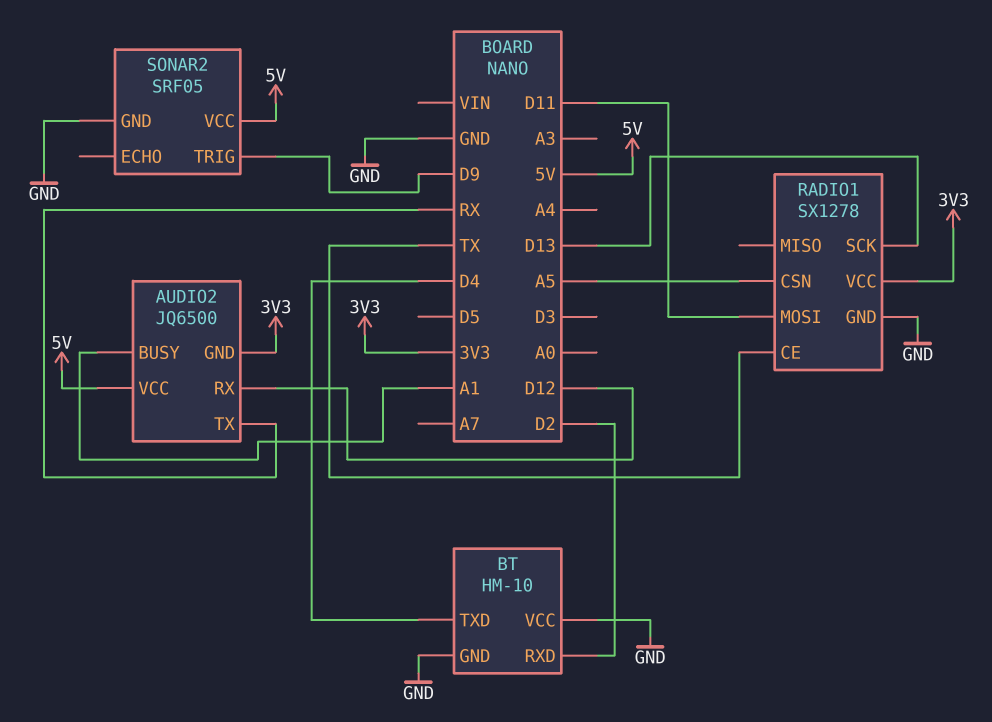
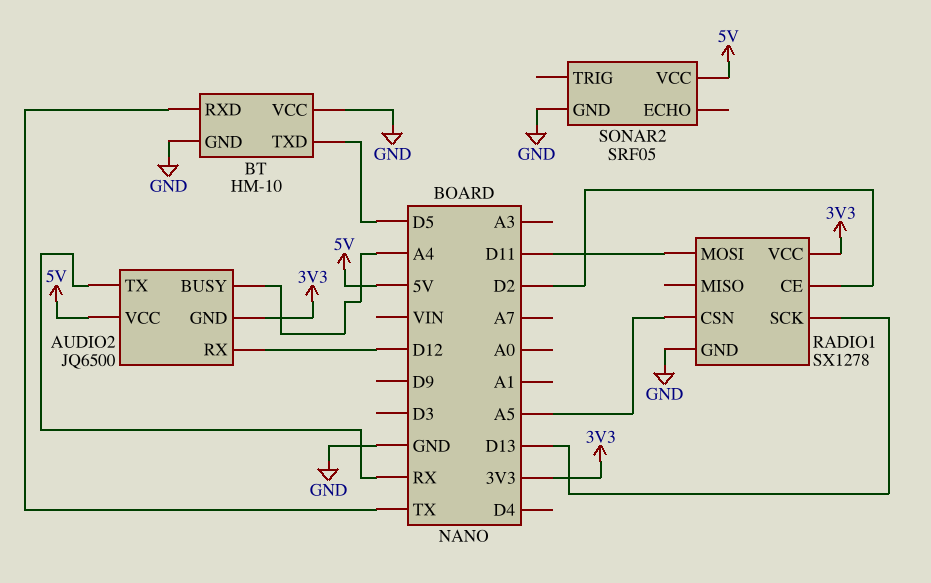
AUDIO2 pin BUSY: A1 -> A4
BT pin RXD: D2 -> TX
BT pin TXD: D4 -> D5
RADIO1 pin CE: TX -> D2
SONAR2 pin TRIG: D9 -> none

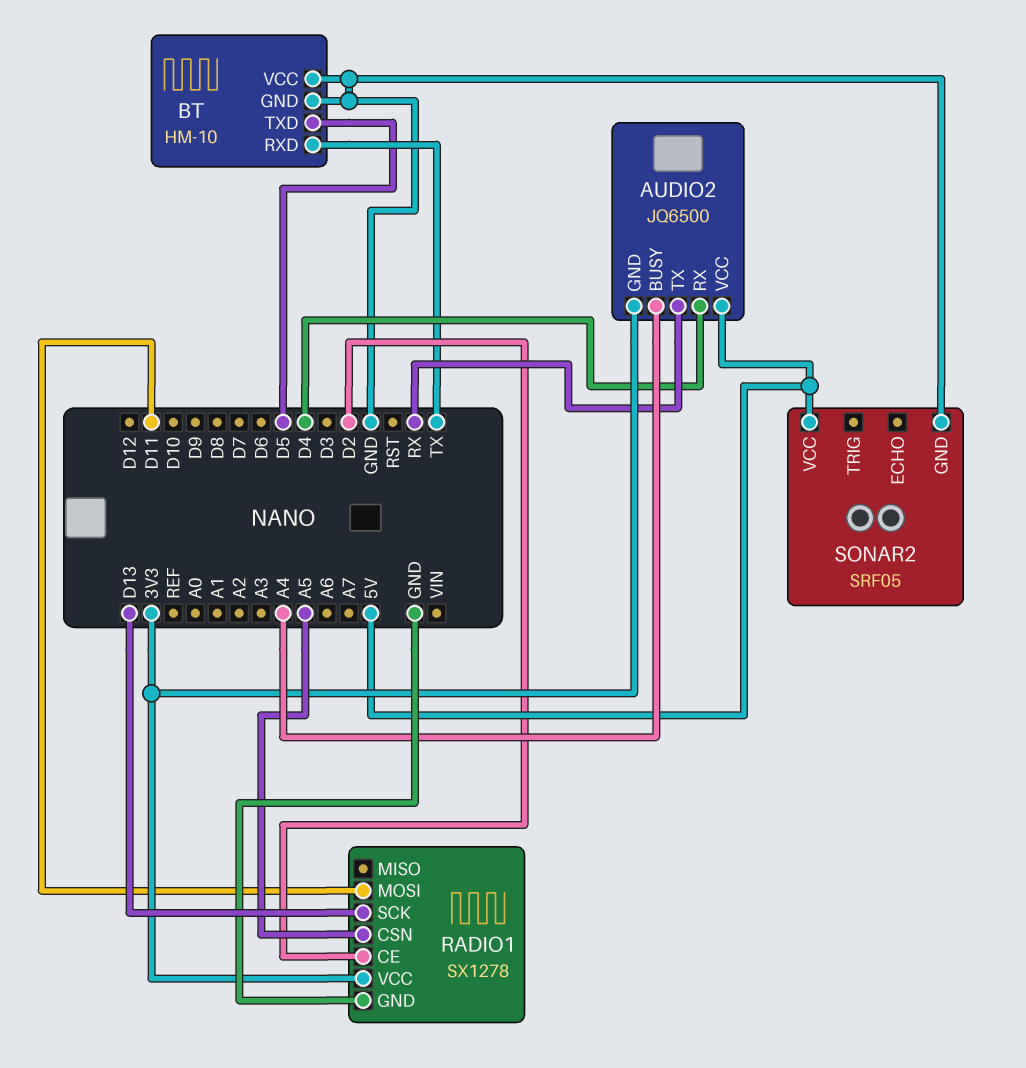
AUDIO2 pin RX: D12 -> D4

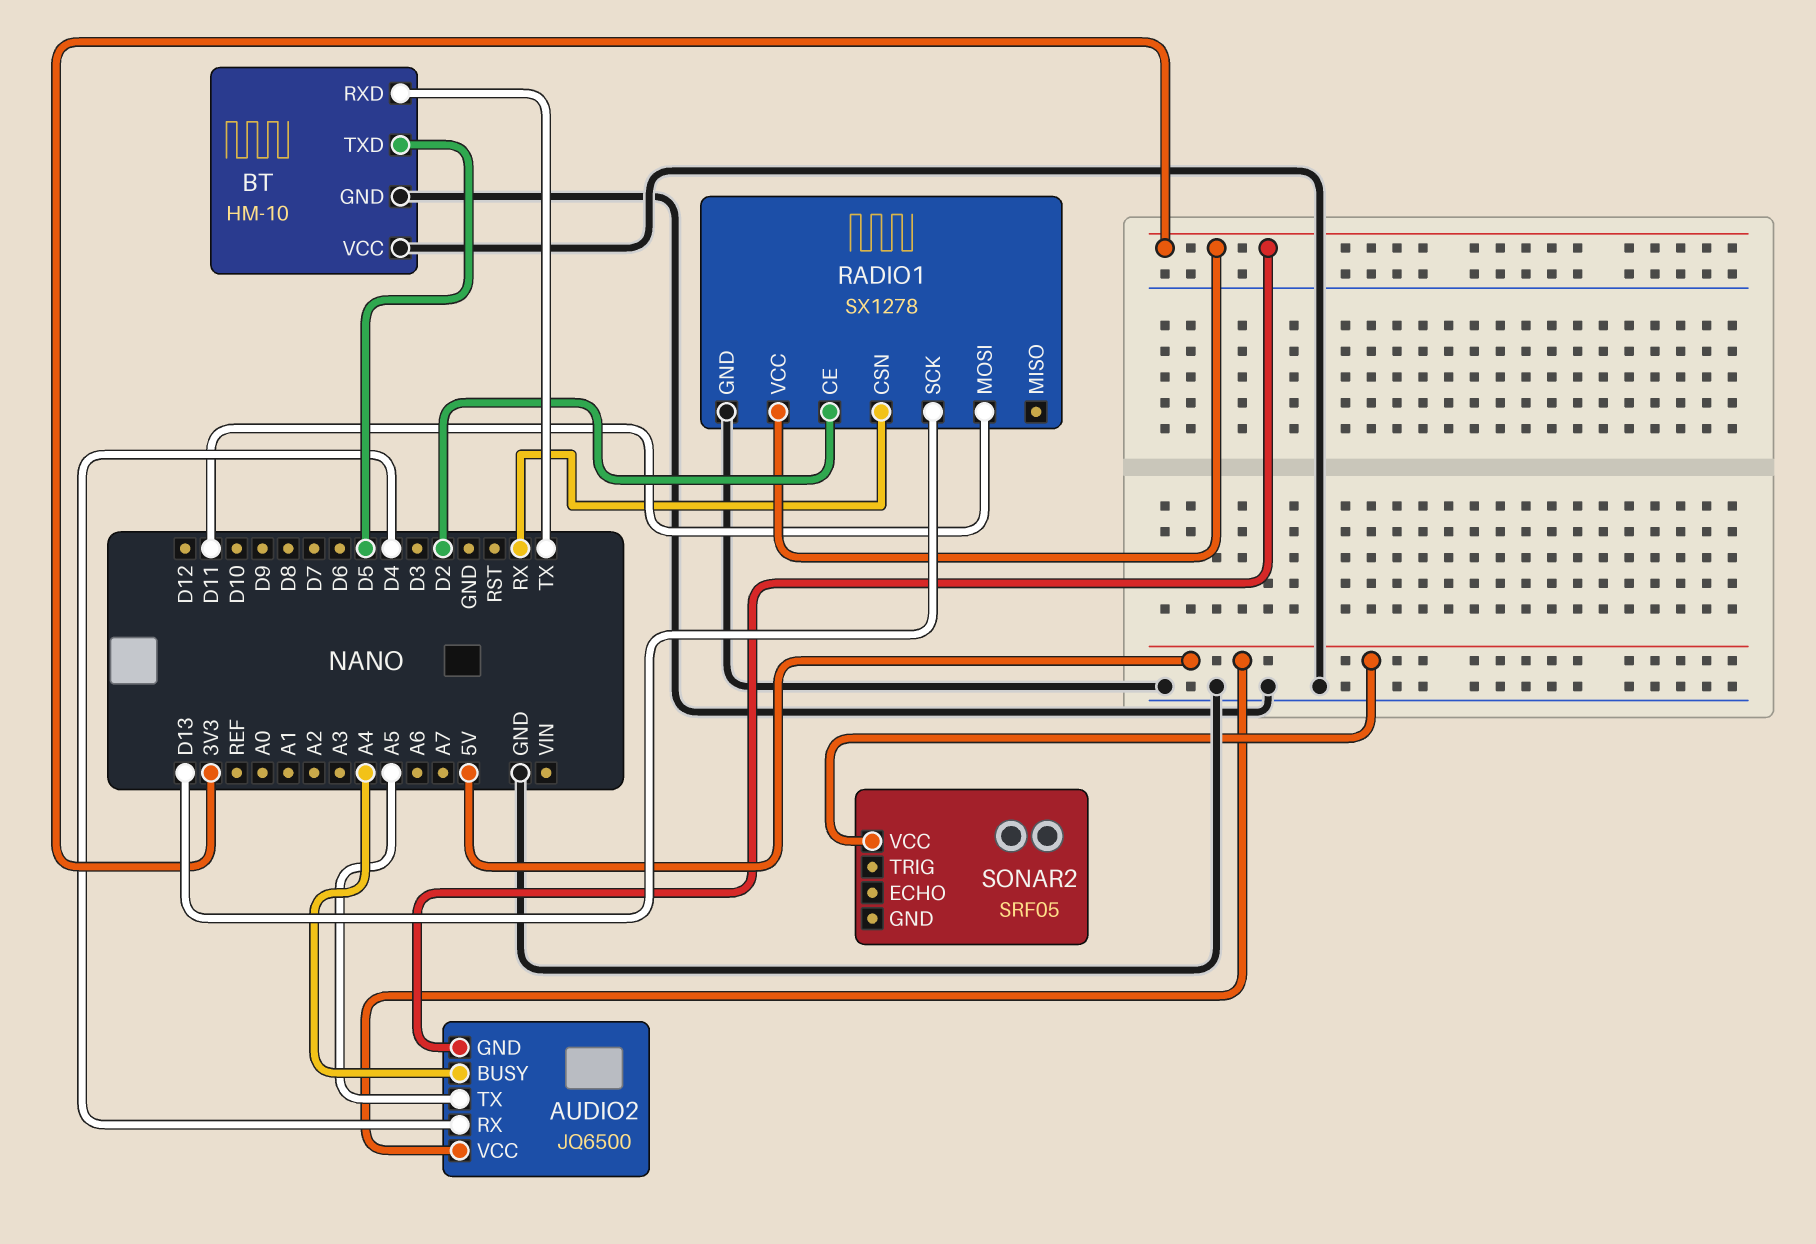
AUDIO2 pin TX: RX -> A5
RADIO1 pin CSN: A5 -> RX
SONAR2 pin GND: GND -> none

